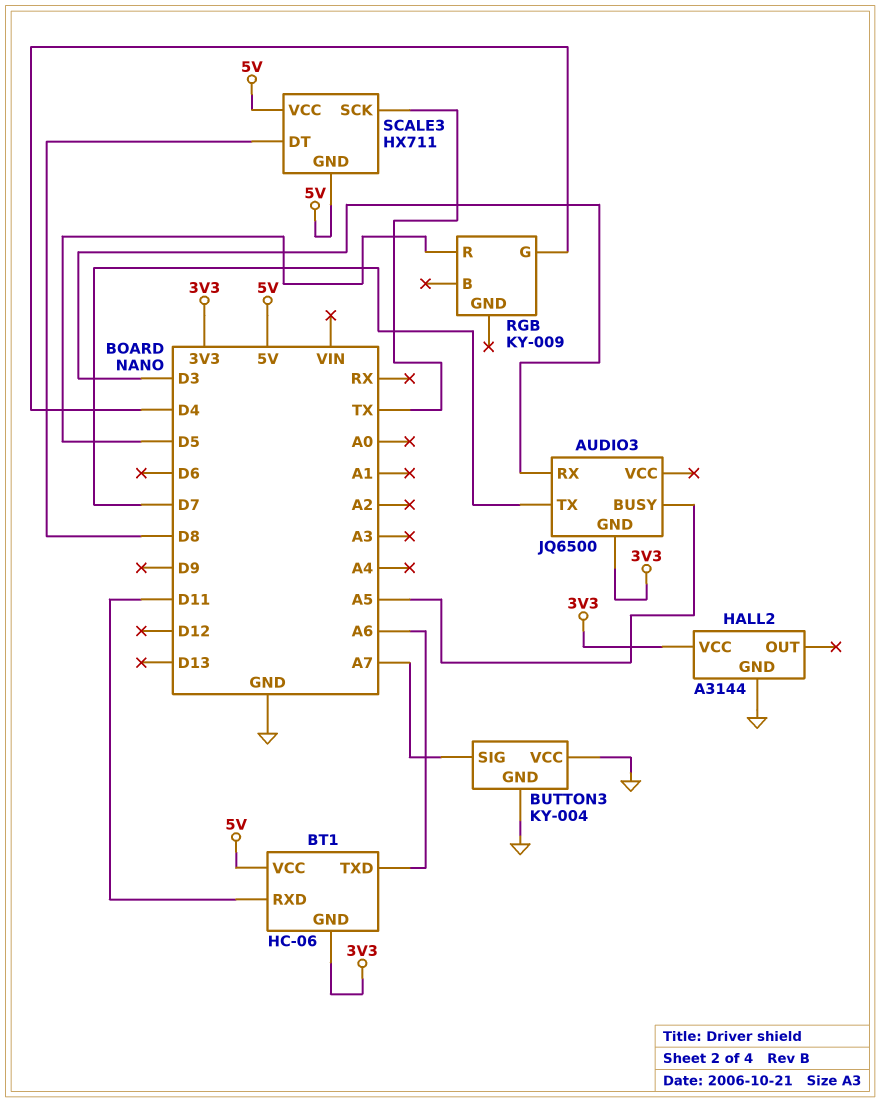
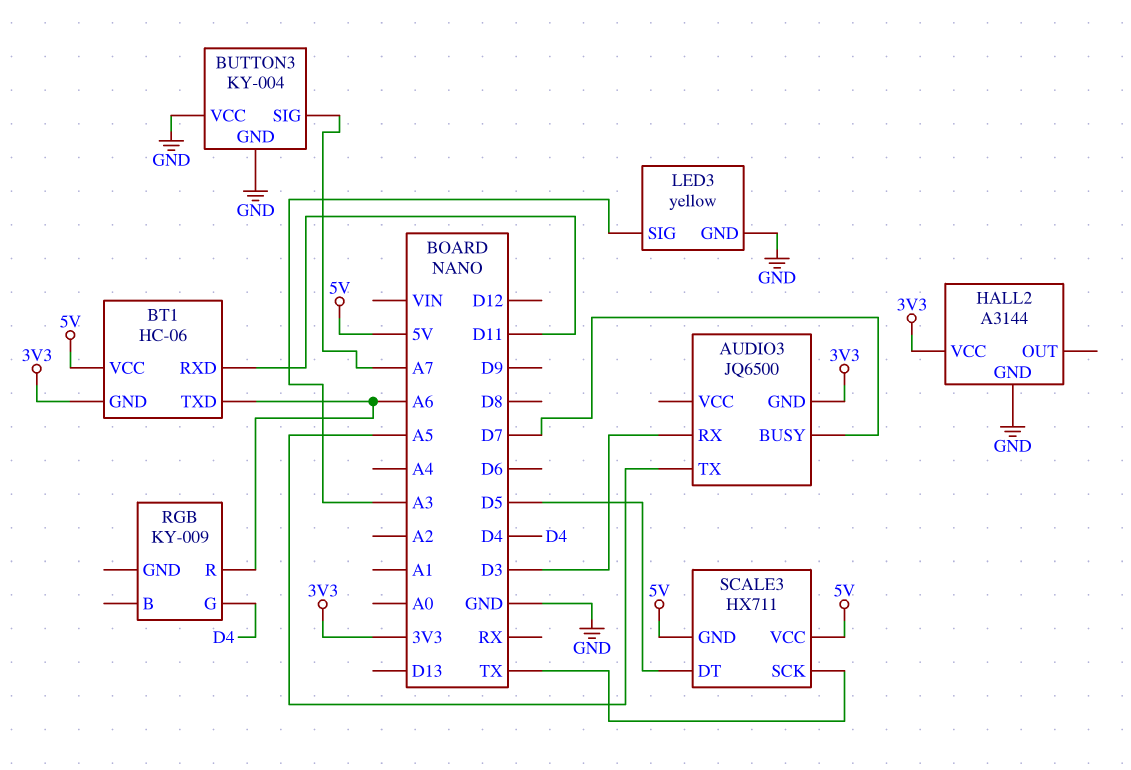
AUDIO3 pin BUSY: A5 -> D7
AUDIO3 pin TX: D7 -> A5
LED3: none -> yellow
LED3 pin GND: none -> GND
LED3 pin SIG: none -> A3
RGB pin R: D5 -> A6
SCALE3 pin DT: D8 -> D5

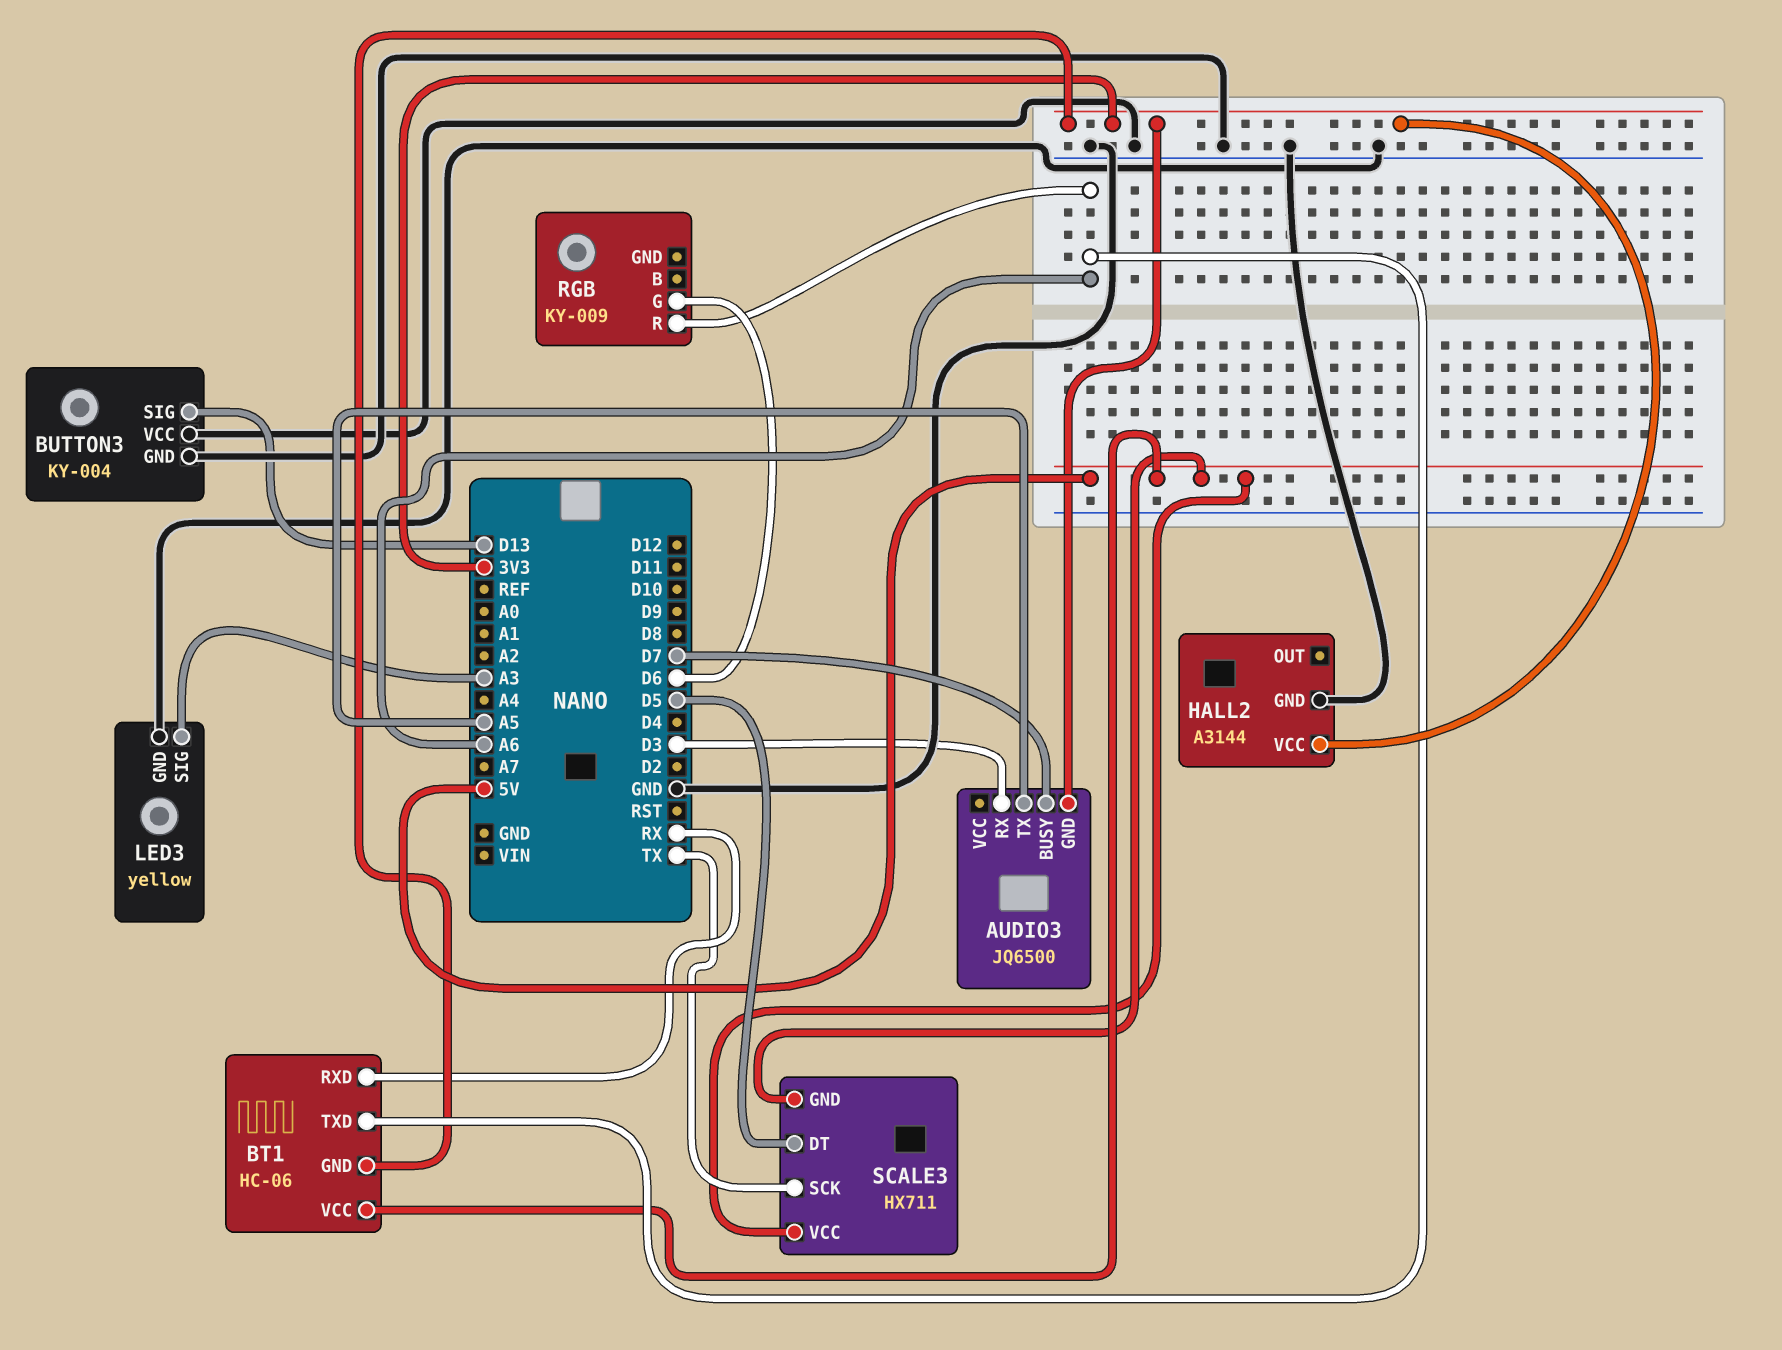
BT1 pin RXD: D11 -> RX
BUTTON3 pin SIG: A7 -> D13
RGB pin G: D4 -> D6

